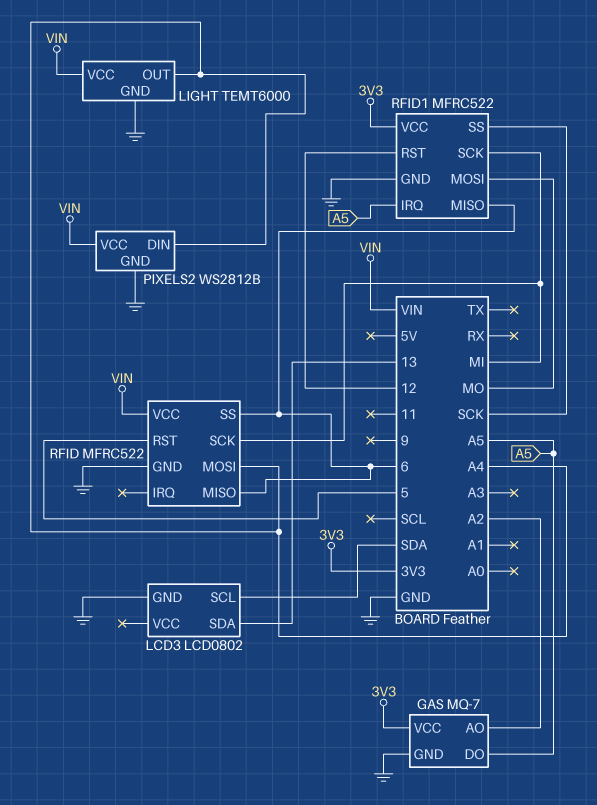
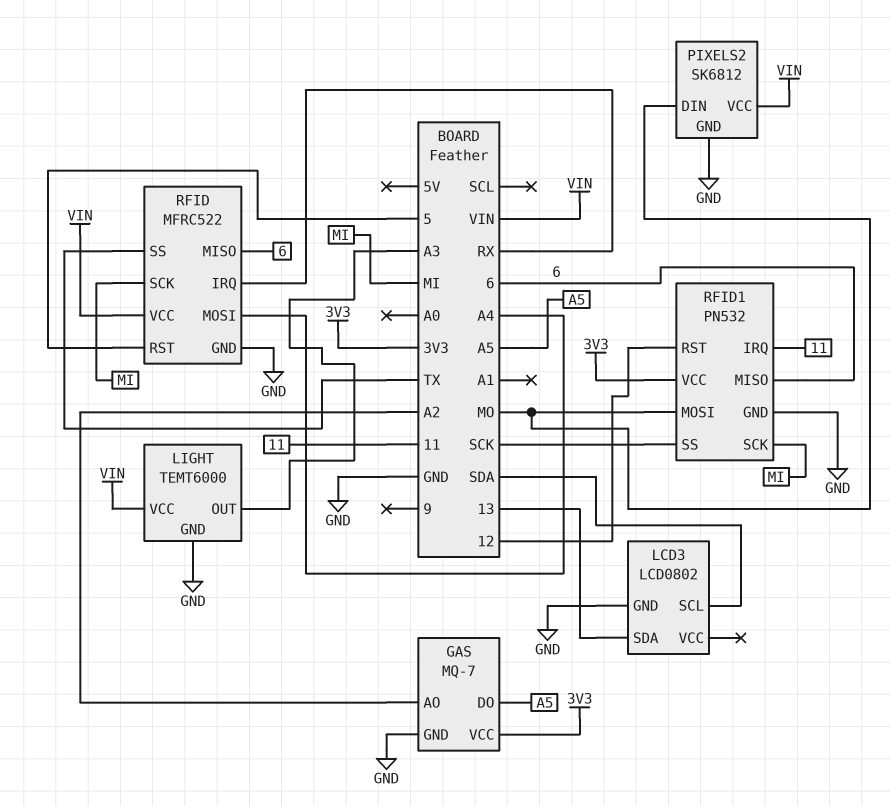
LIGHT pin OUT: A4 -> A3
PIXELS2: WS2812B -> SK6812
PIXELS2 pin DIN: A4 -> MO
RFID pin IRQ: none -> RX
RFID pin SS: 6 -> TX
RFID1: MFRC522 -> PN532
RFID1 pin IRQ: A5 -> 11

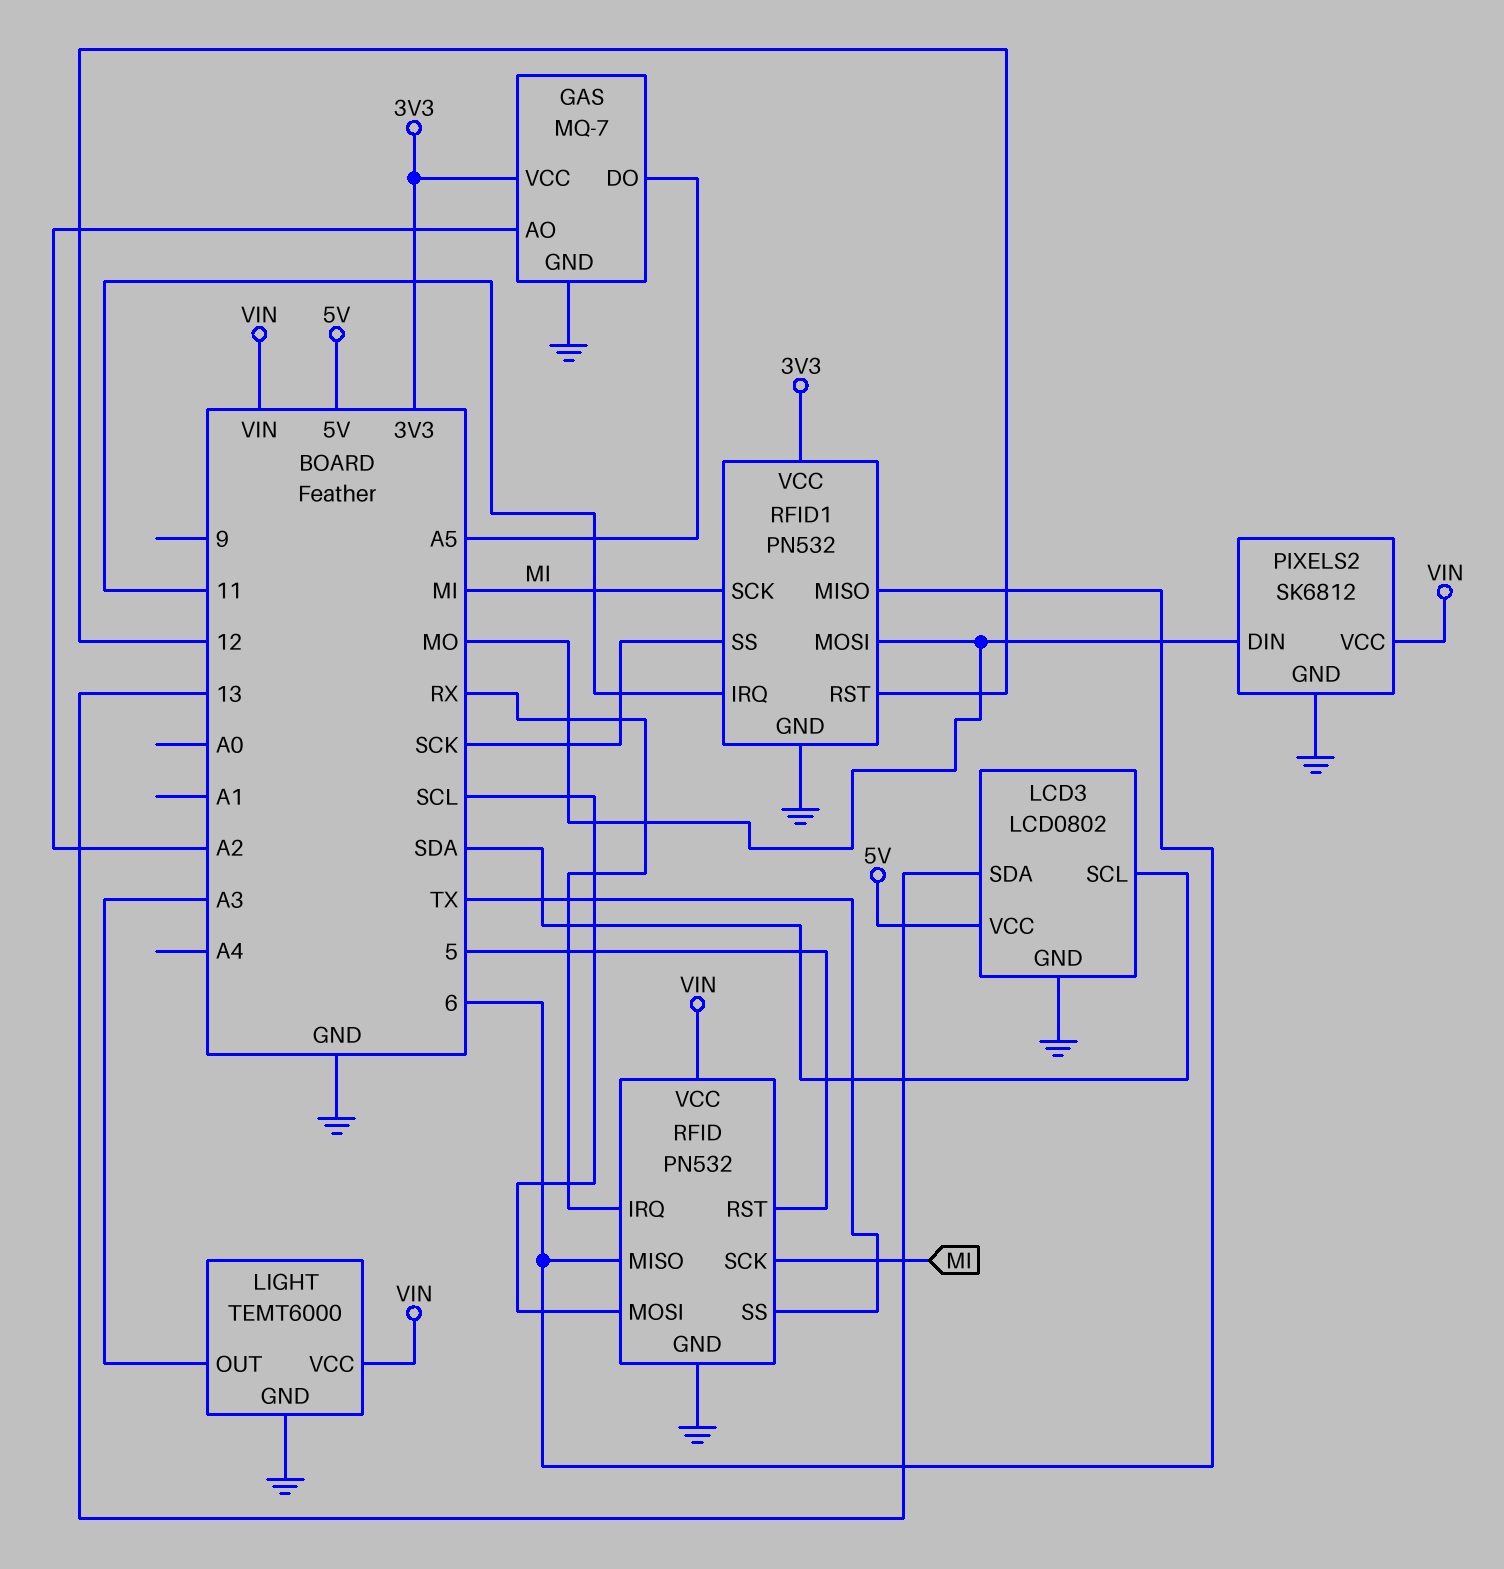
LCD3 pin VCC: none -> 5V
RFID: MFRC522 -> PN532
RFID pin MOSI: A4 -> SCL

